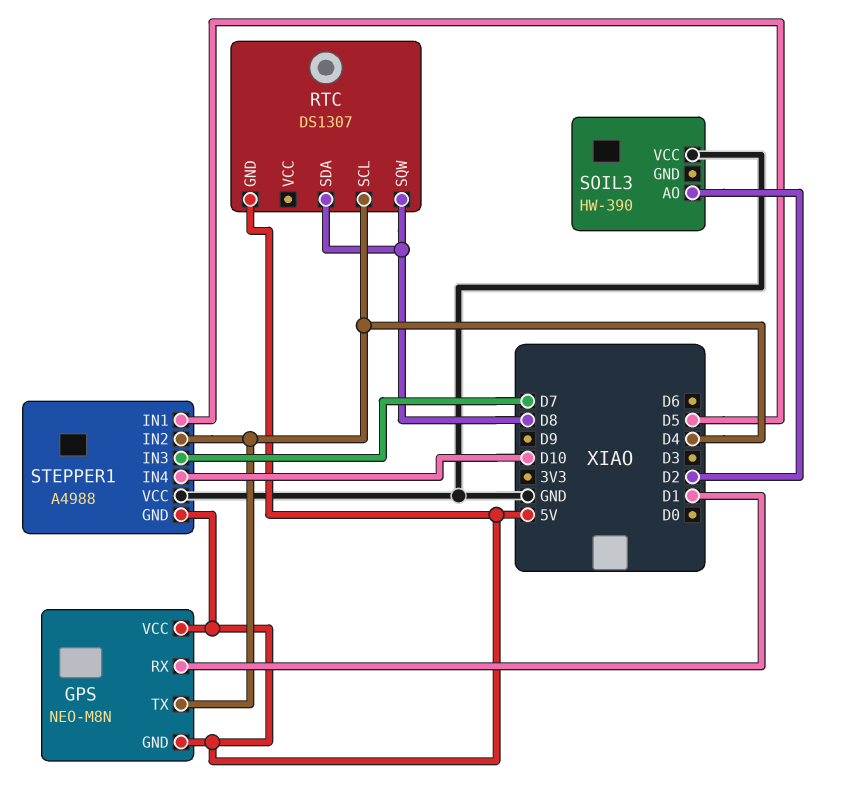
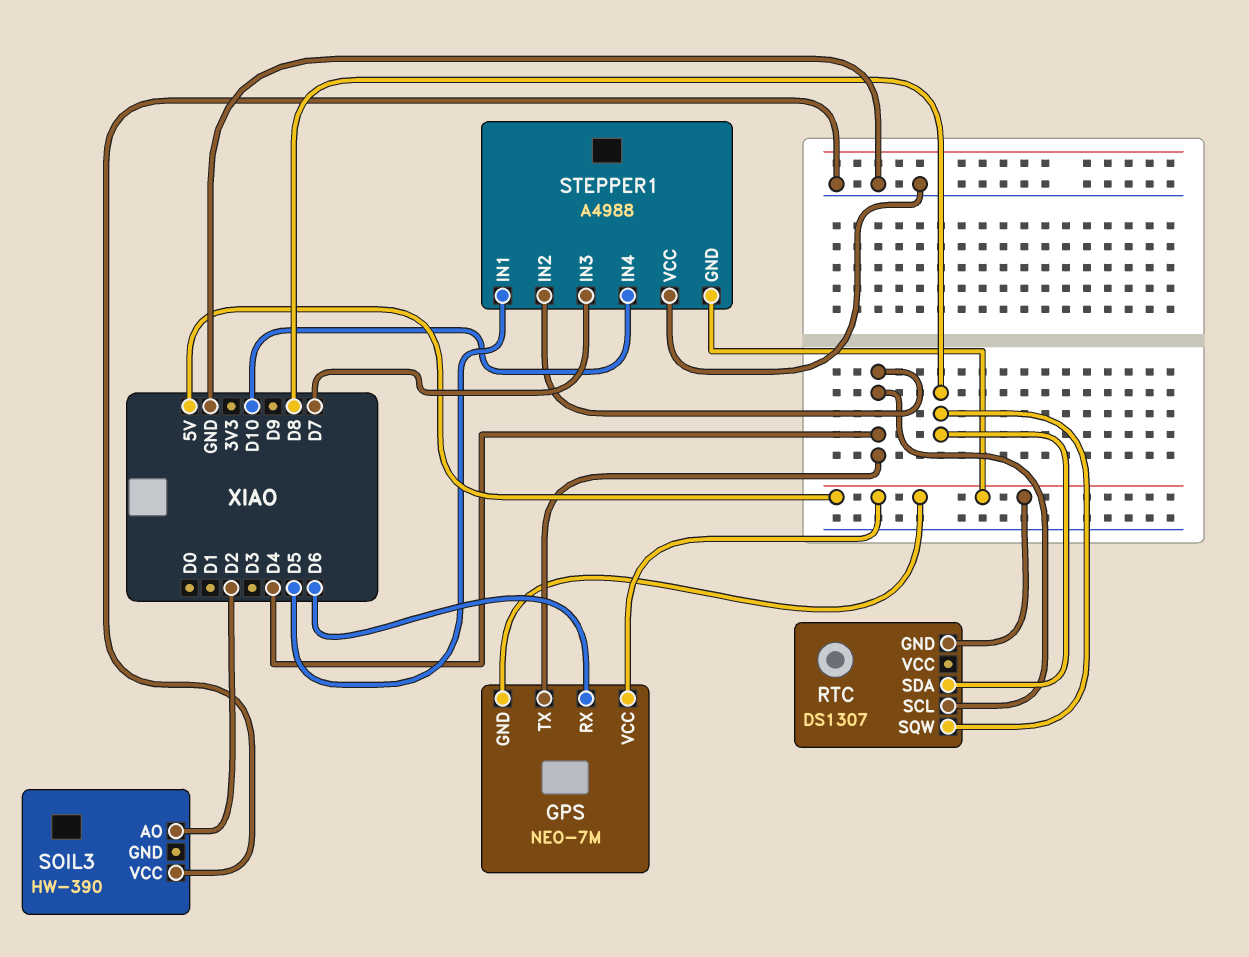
GPS: NEO-M8N -> NEO-7M
GPS pin RX: D1 -> D6

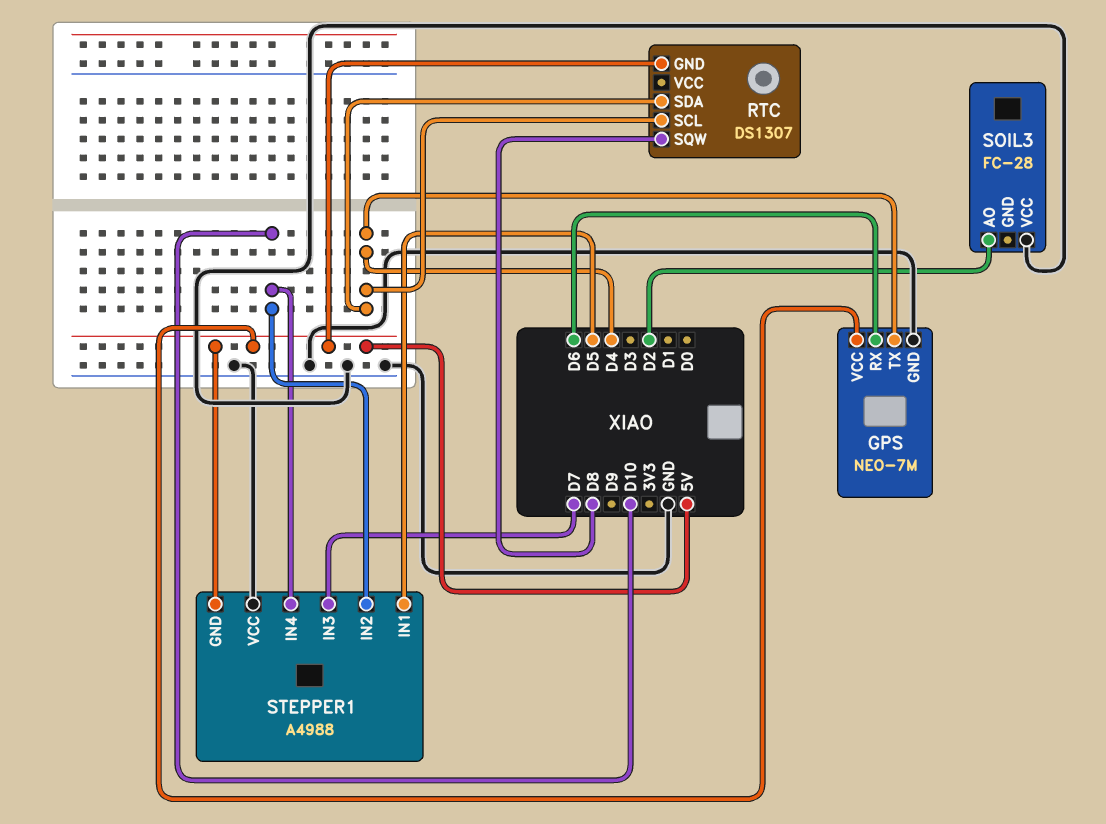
GPS pin GND: 5V -> GND
RTC pin SDA: D8 -> D4
SOIL3: HW-390 -> FC-28
STEPPER1 pin IN2: D4 -> D10

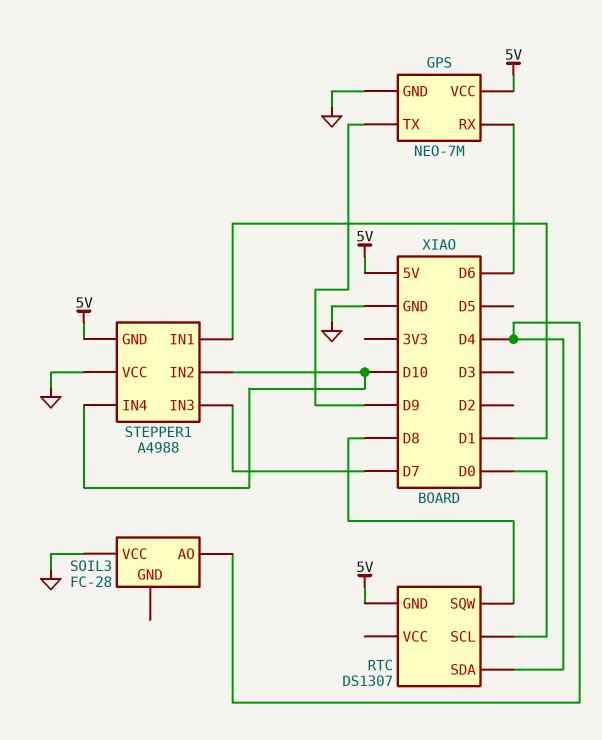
GPS pin TX: D4 -> D9
RTC pin SCL: D4 -> D0
SOIL3 pin AO: D2 -> D4
STEPPER1 pin IN1: D5 -> D1

